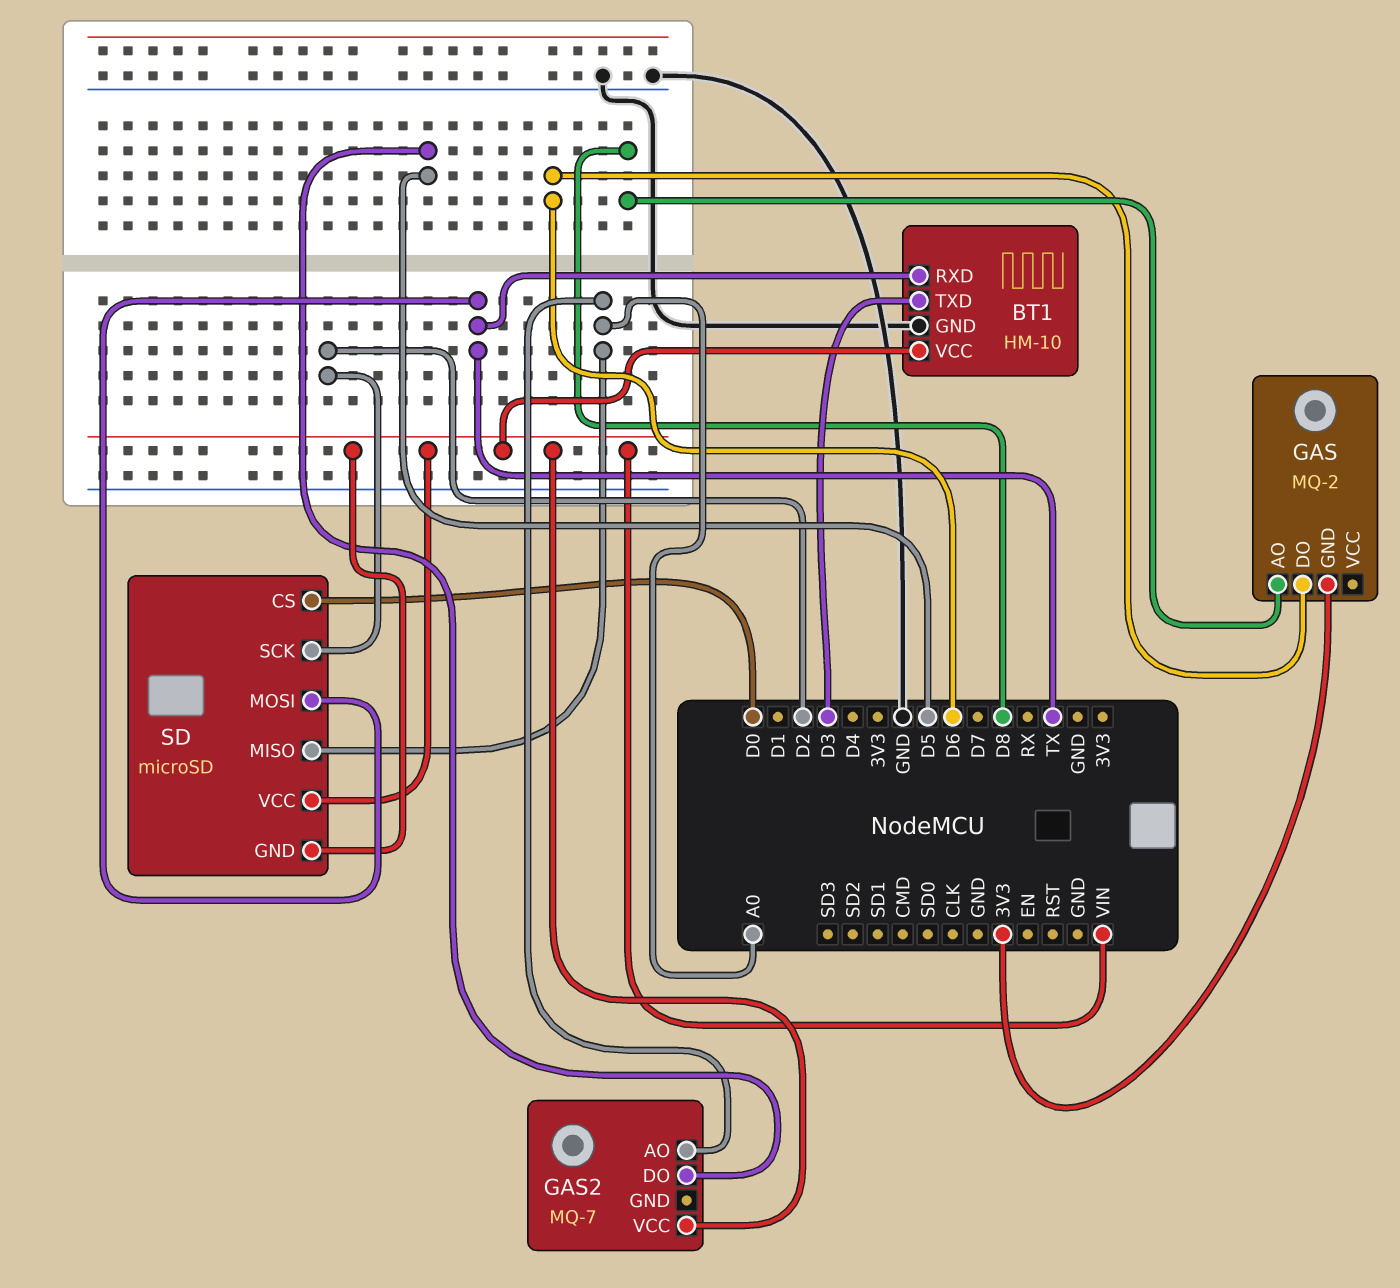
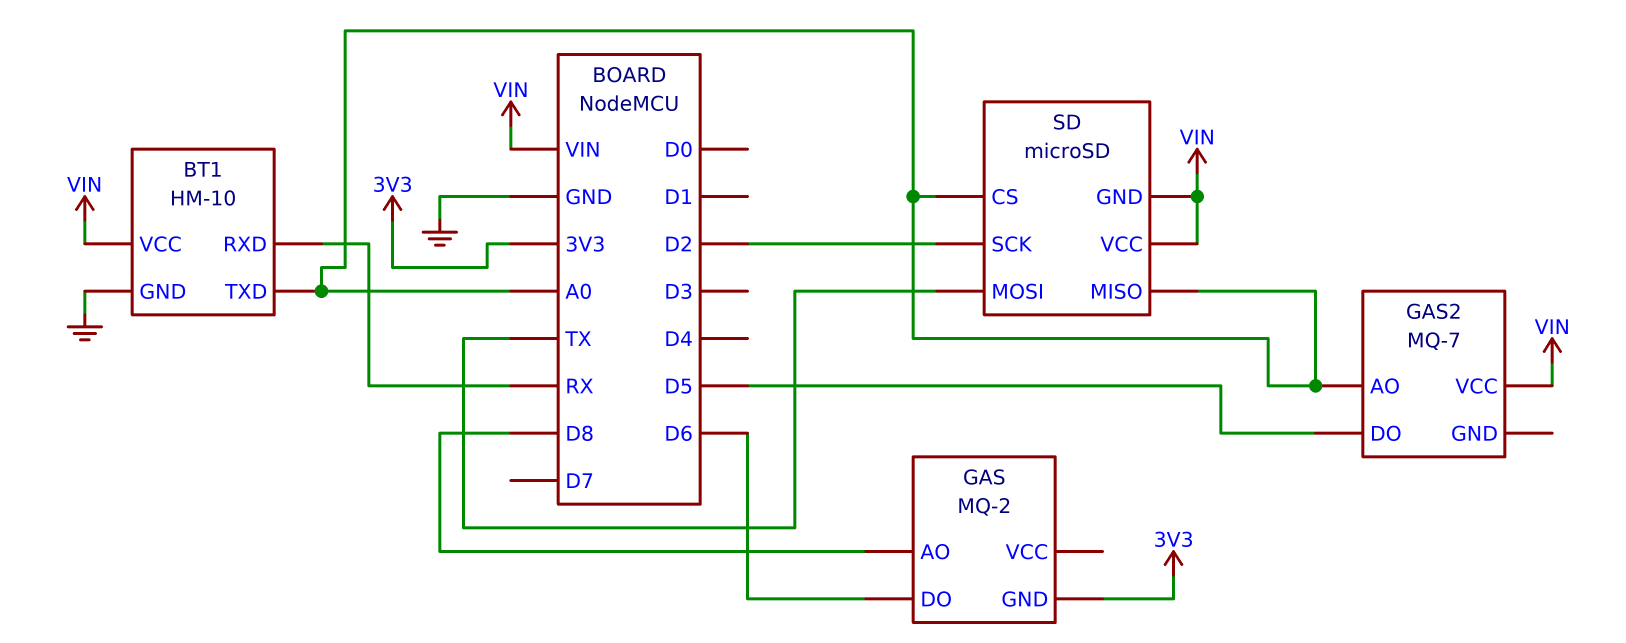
BT1 pin RXD: TX -> RX
BT1 pin TXD: D3 -> A0
SD pin CS: D0 -> A0

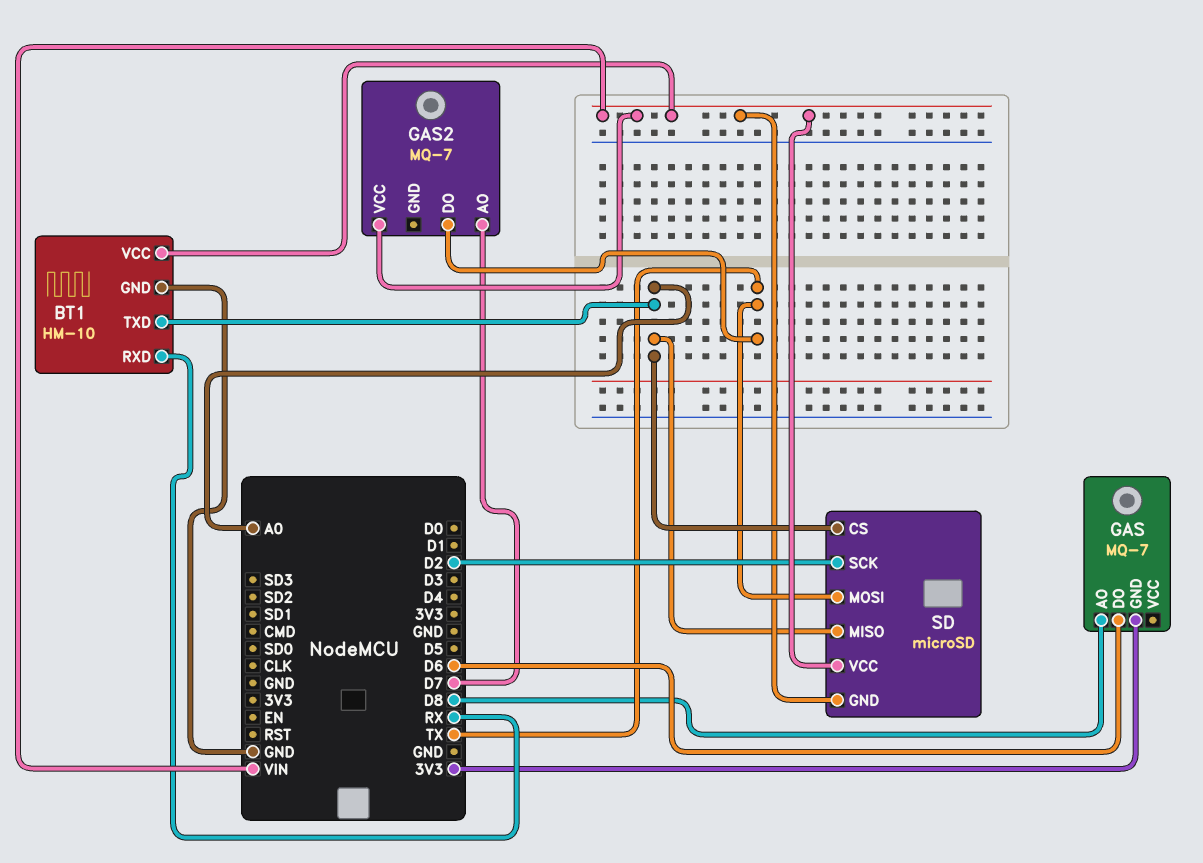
GAS: MQ-2 -> MQ-7
GAS2 pin AO: A0 -> D7
GAS2 pin DO: D5 -> TX

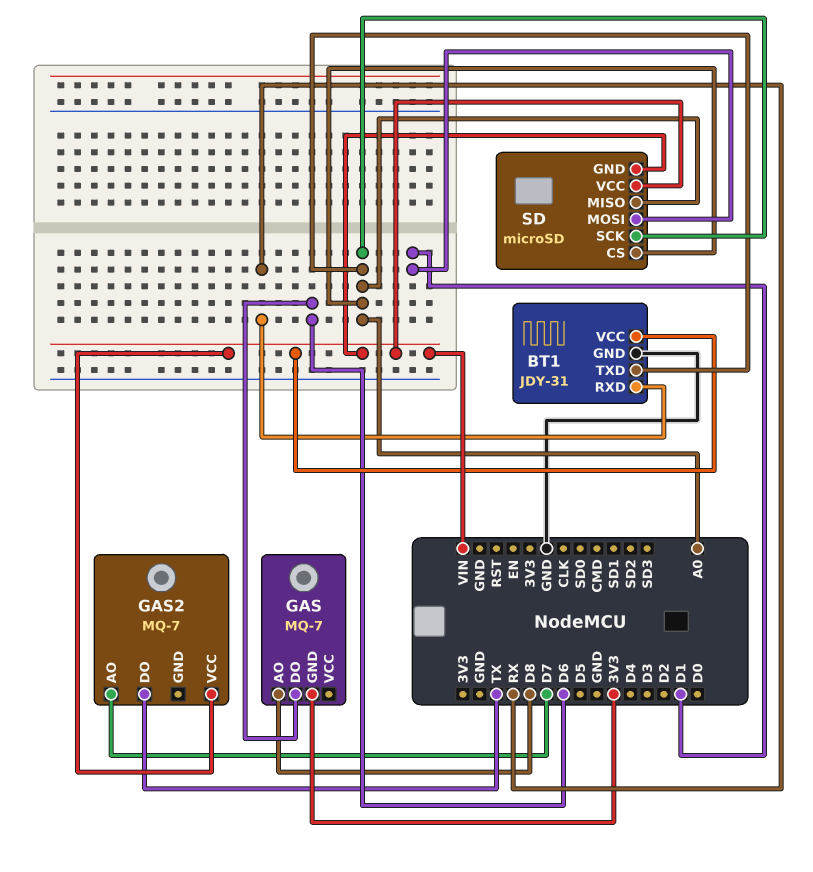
BT1: HM-10 -> JDY-31
SD pin MOSI: TX -> D1
SD pin SCK: D2 -> A0

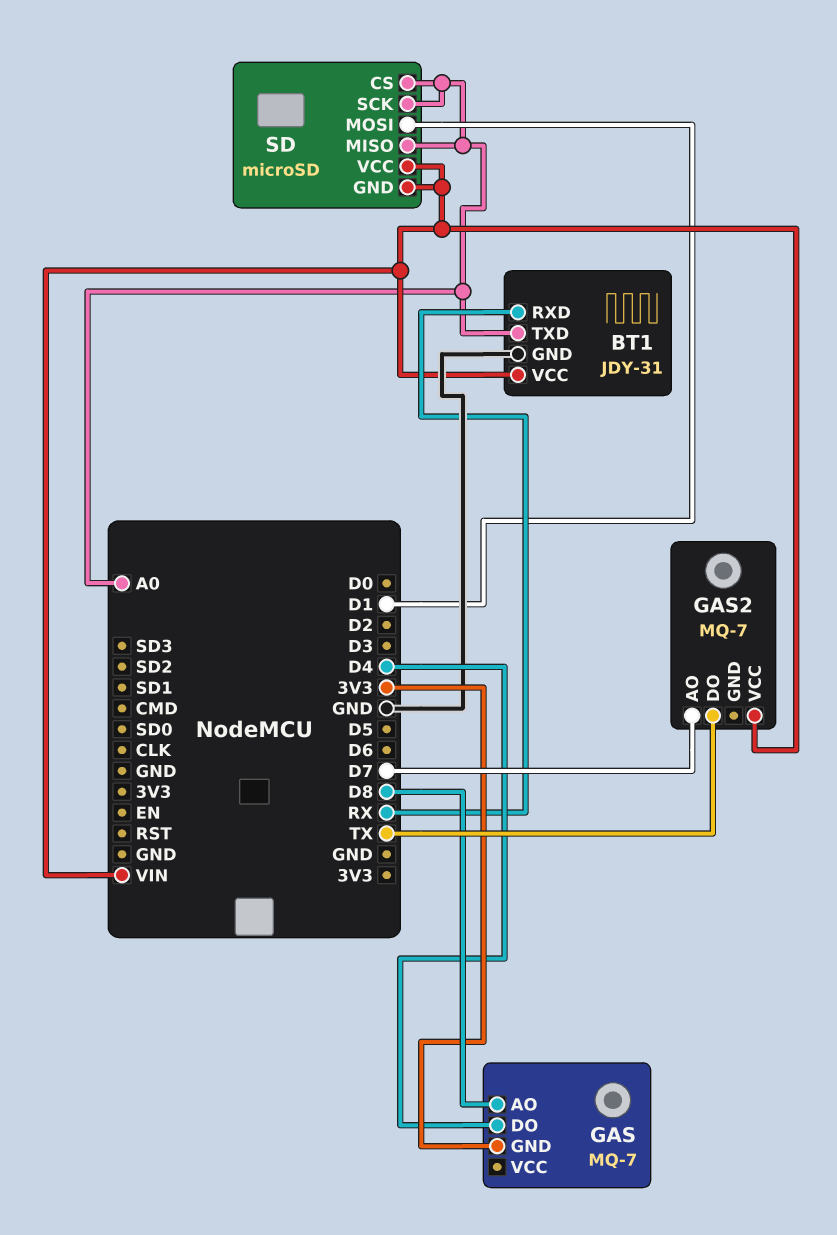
GAS pin DO: D6 -> D4

